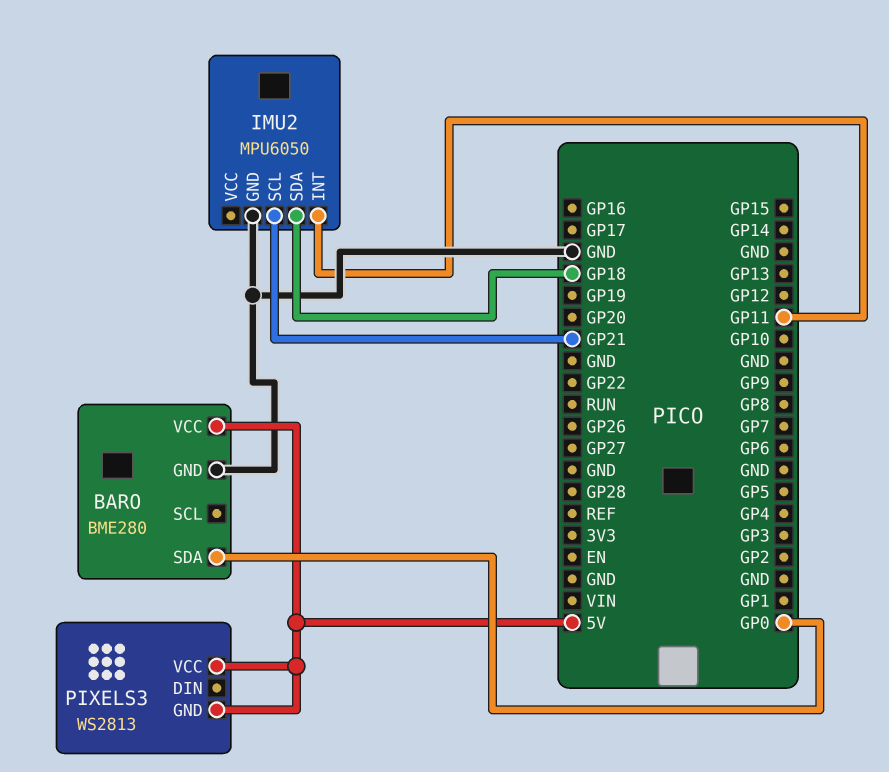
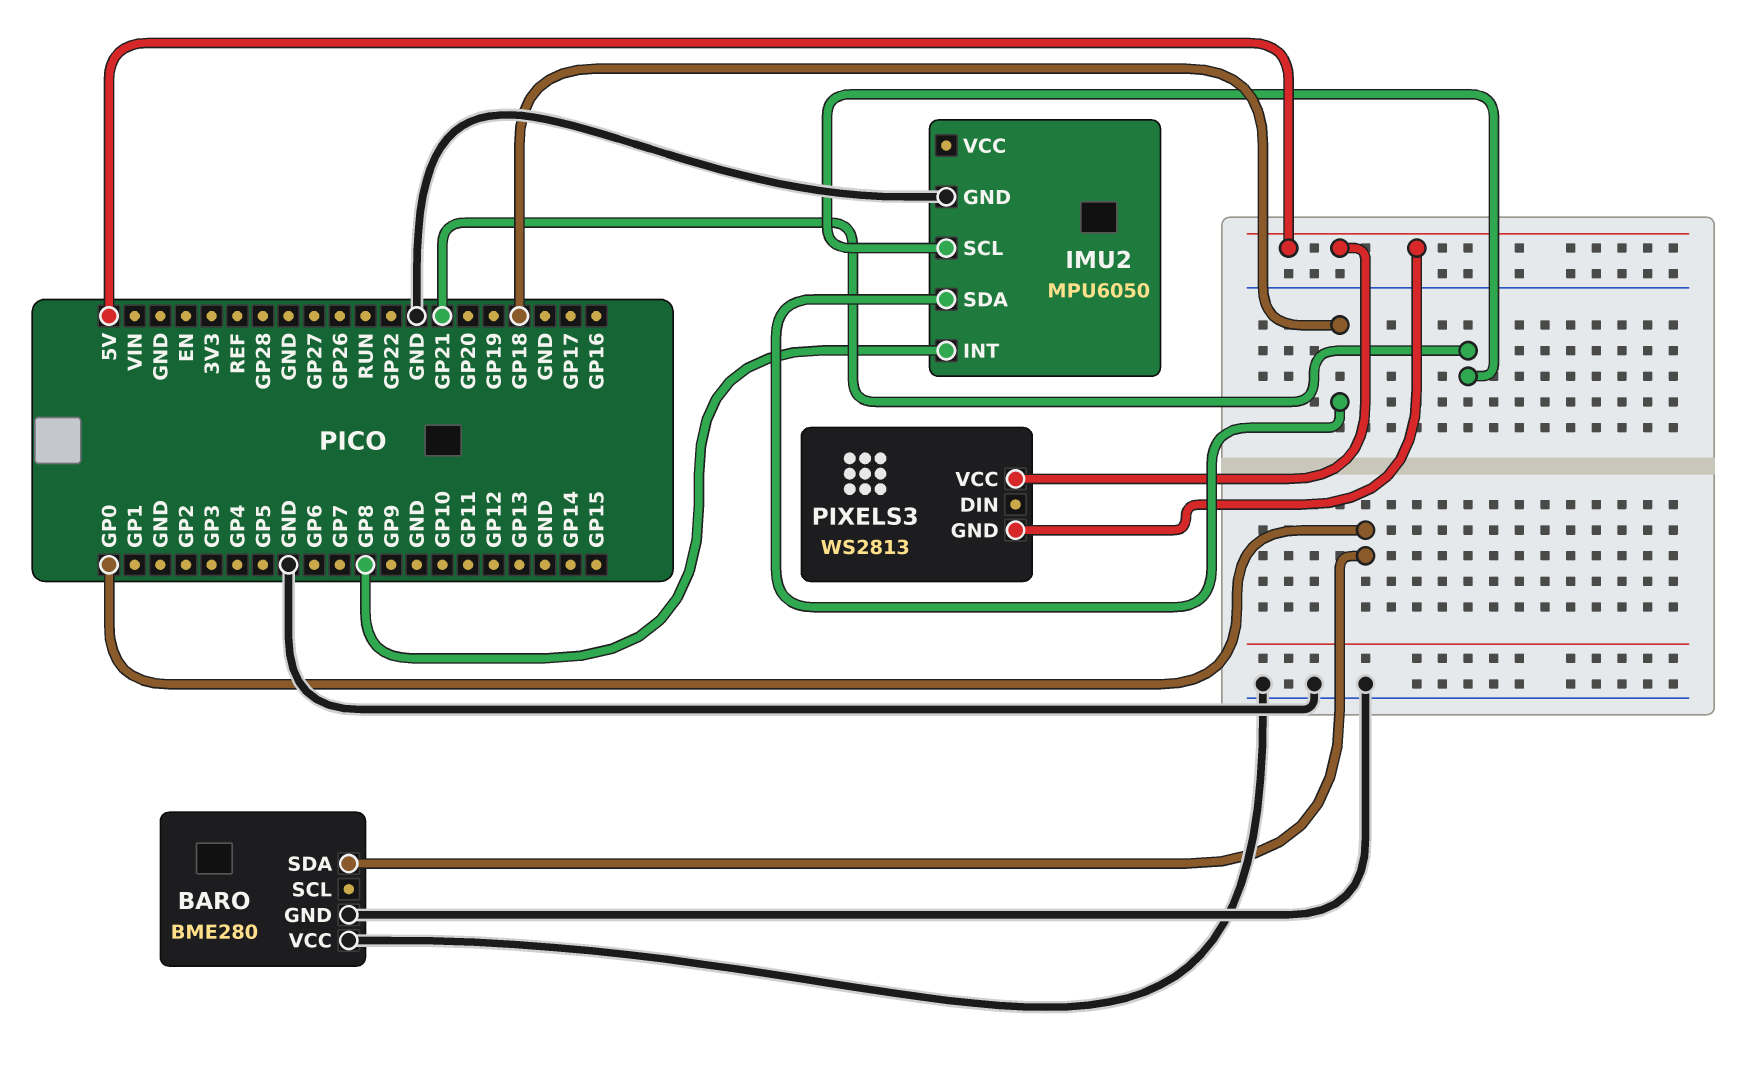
BARO pin VCC: 5V -> GND
IMU2 pin INT: GP11 -> GP8

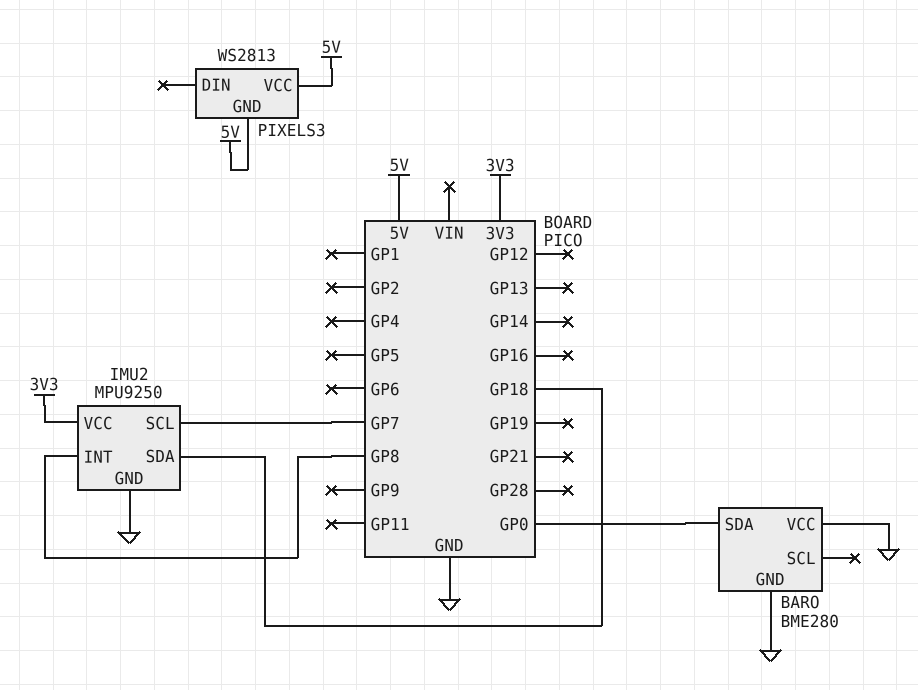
IMU2: MPU6050 -> MPU9250
IMU2 pin SCL: GP21 -> GP7
IMU2 pin VCC: none -> 3V3

